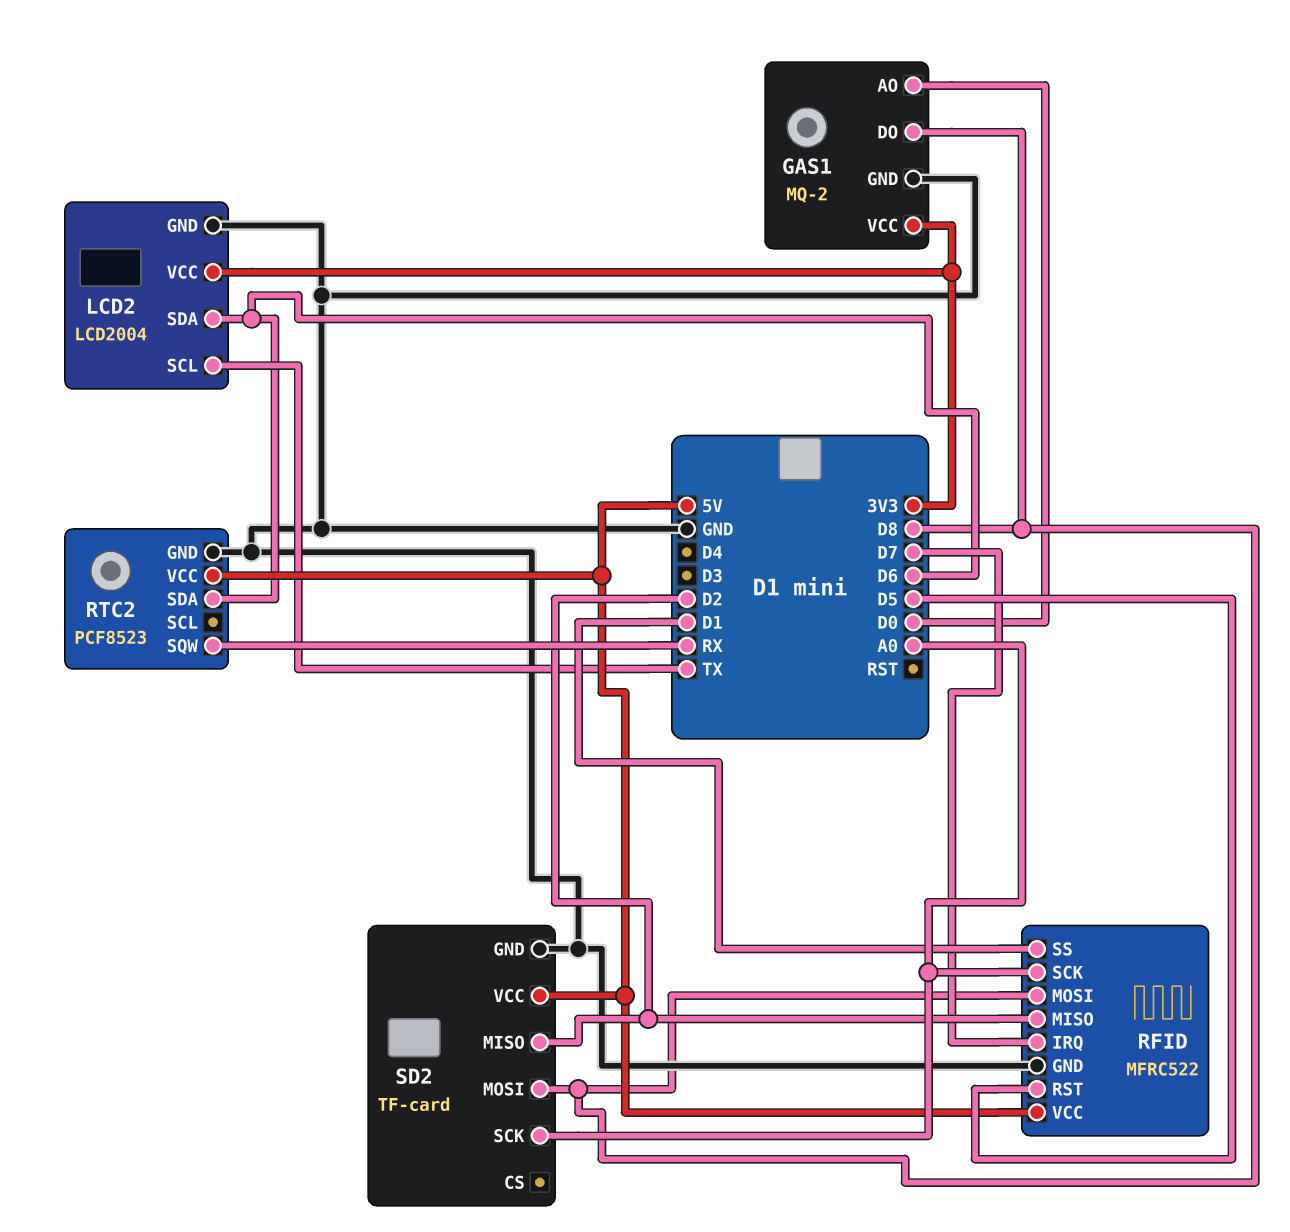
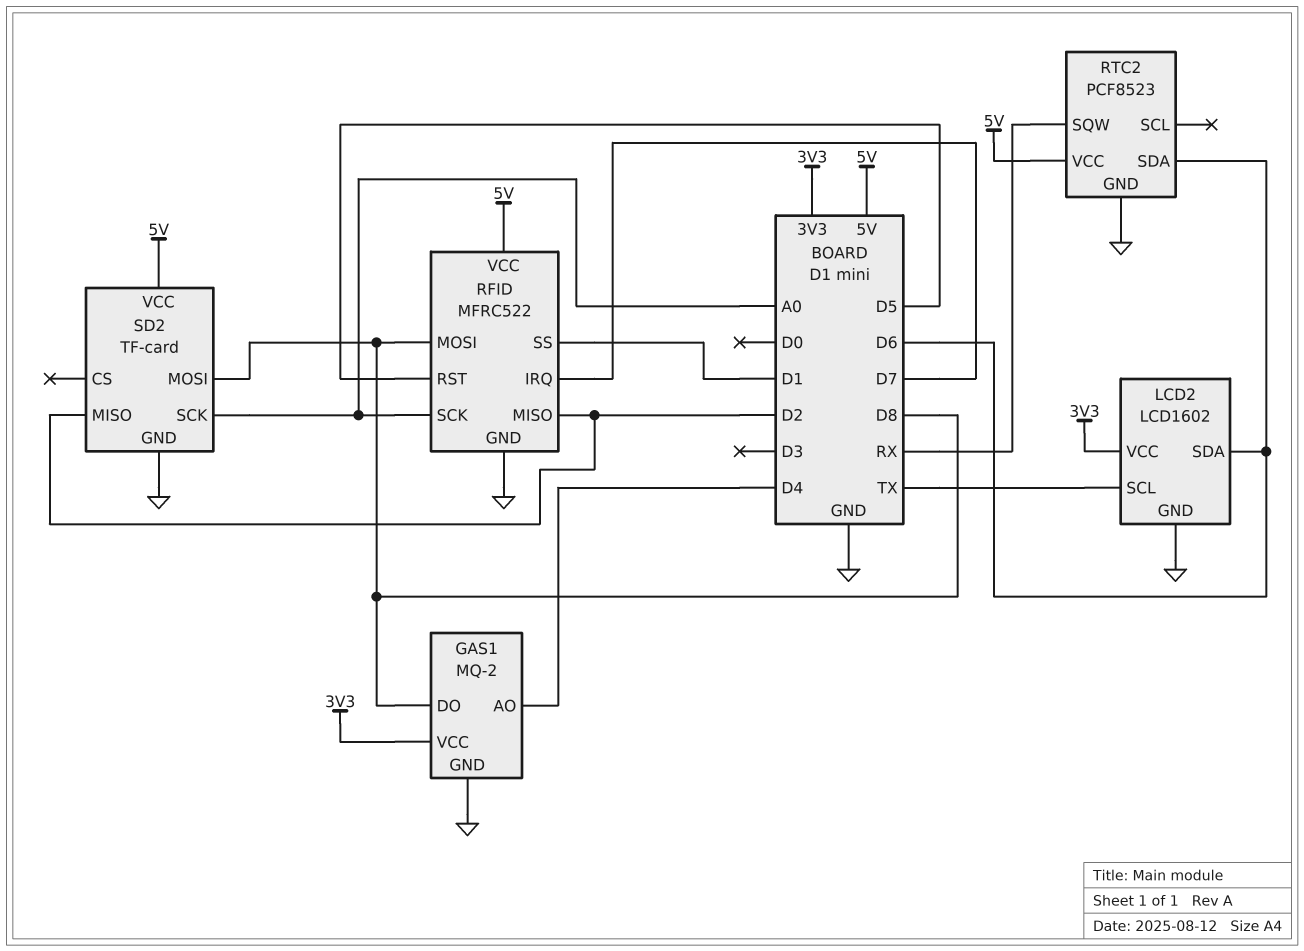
GAS1 pin AO: D0 -> D4
LCD2: LCD2004 -> LCD1602

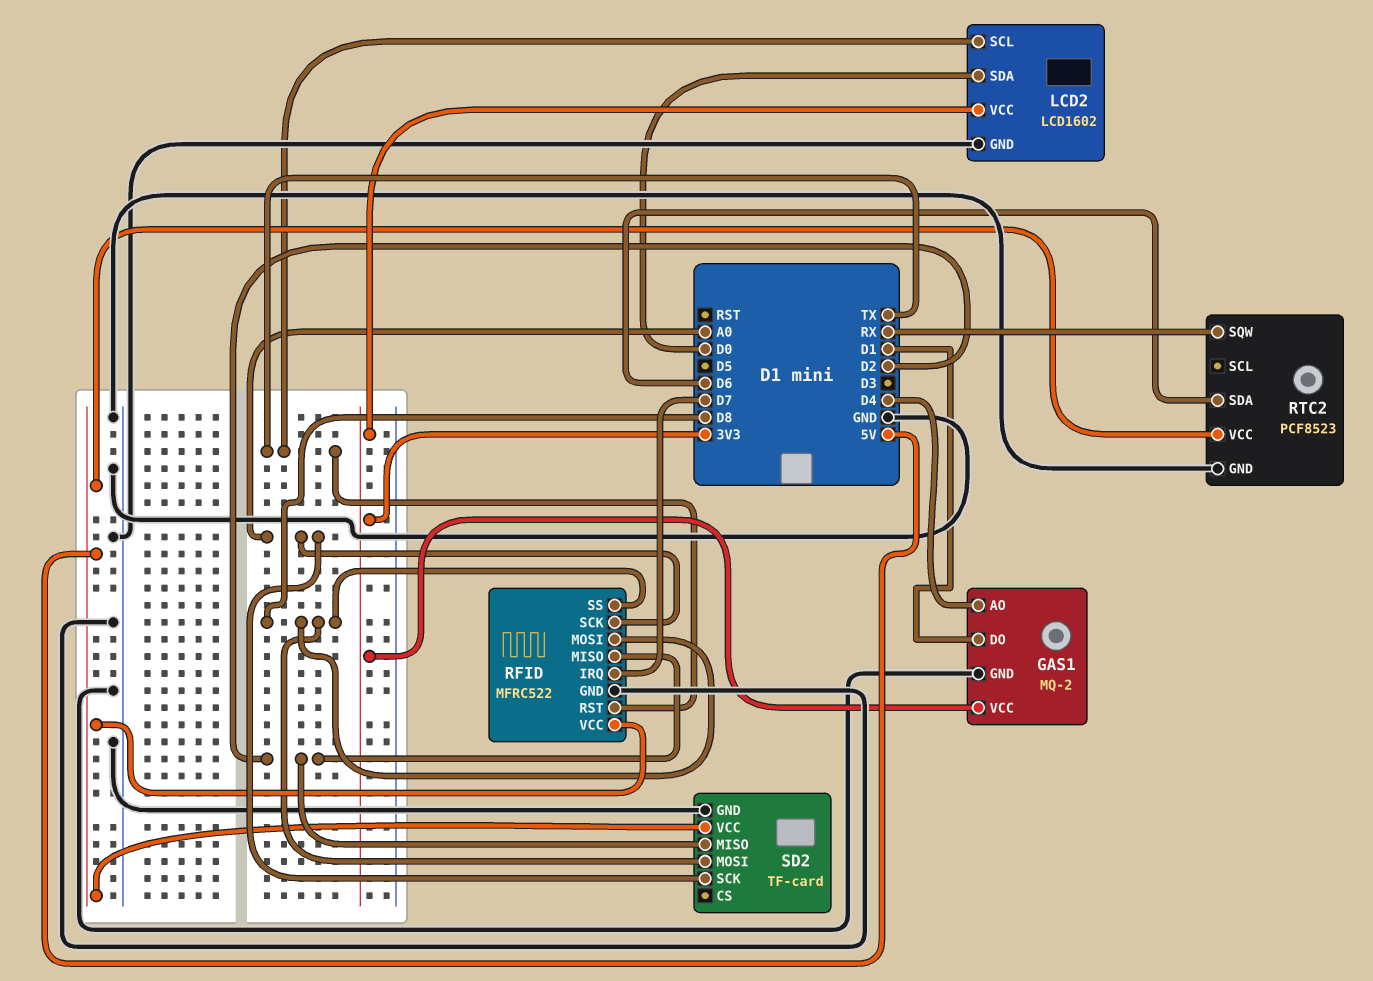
GAS1 pin DO: D8 -> D1
LCD2 pin SDA: D6 -> D0
RFID pin RST: D5 -> TX
RFID pin SS: D1 -> D8

